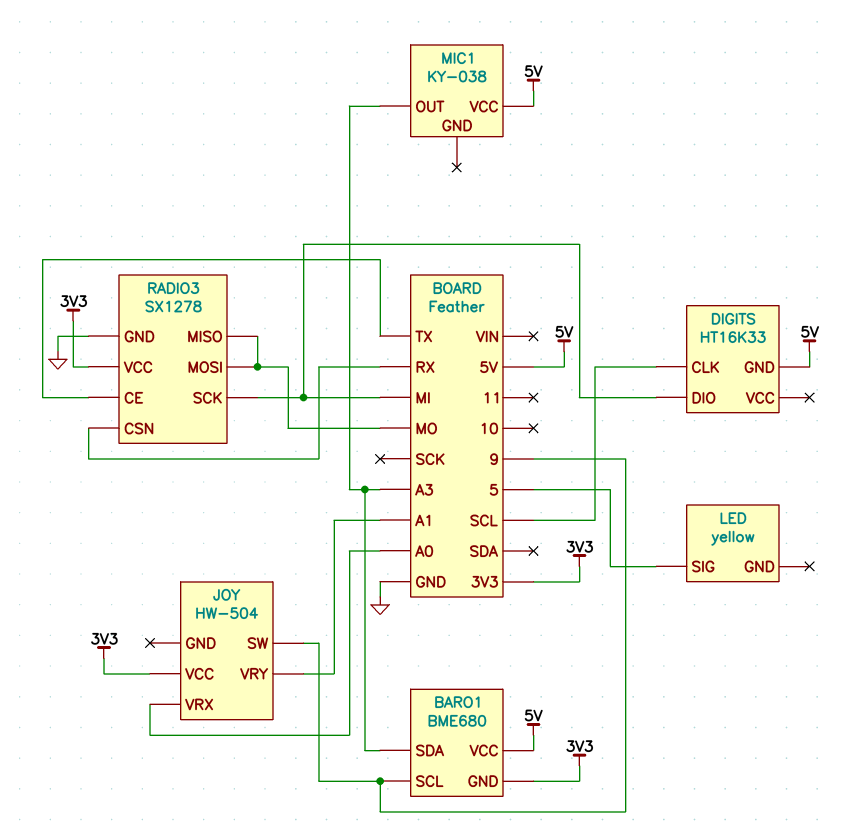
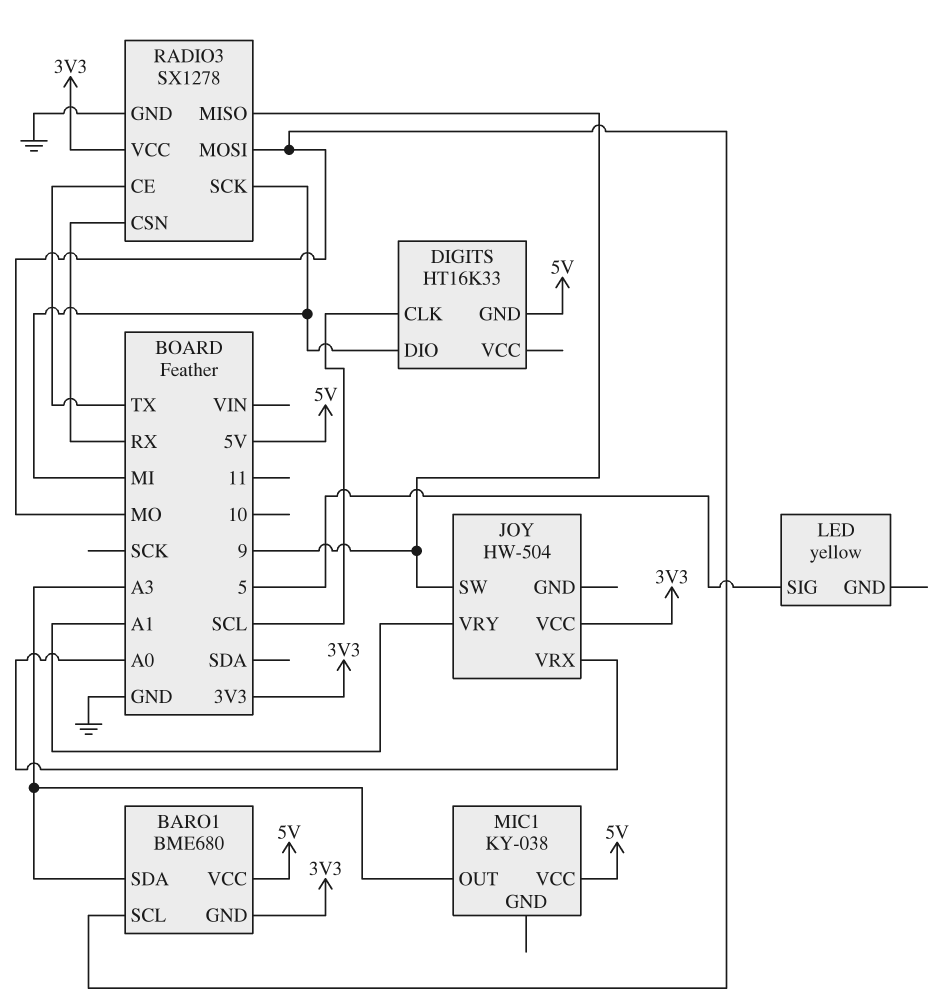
BARO1 pin SCL: 9 -> MO
RADIO3 pin MISO: MO -> 9

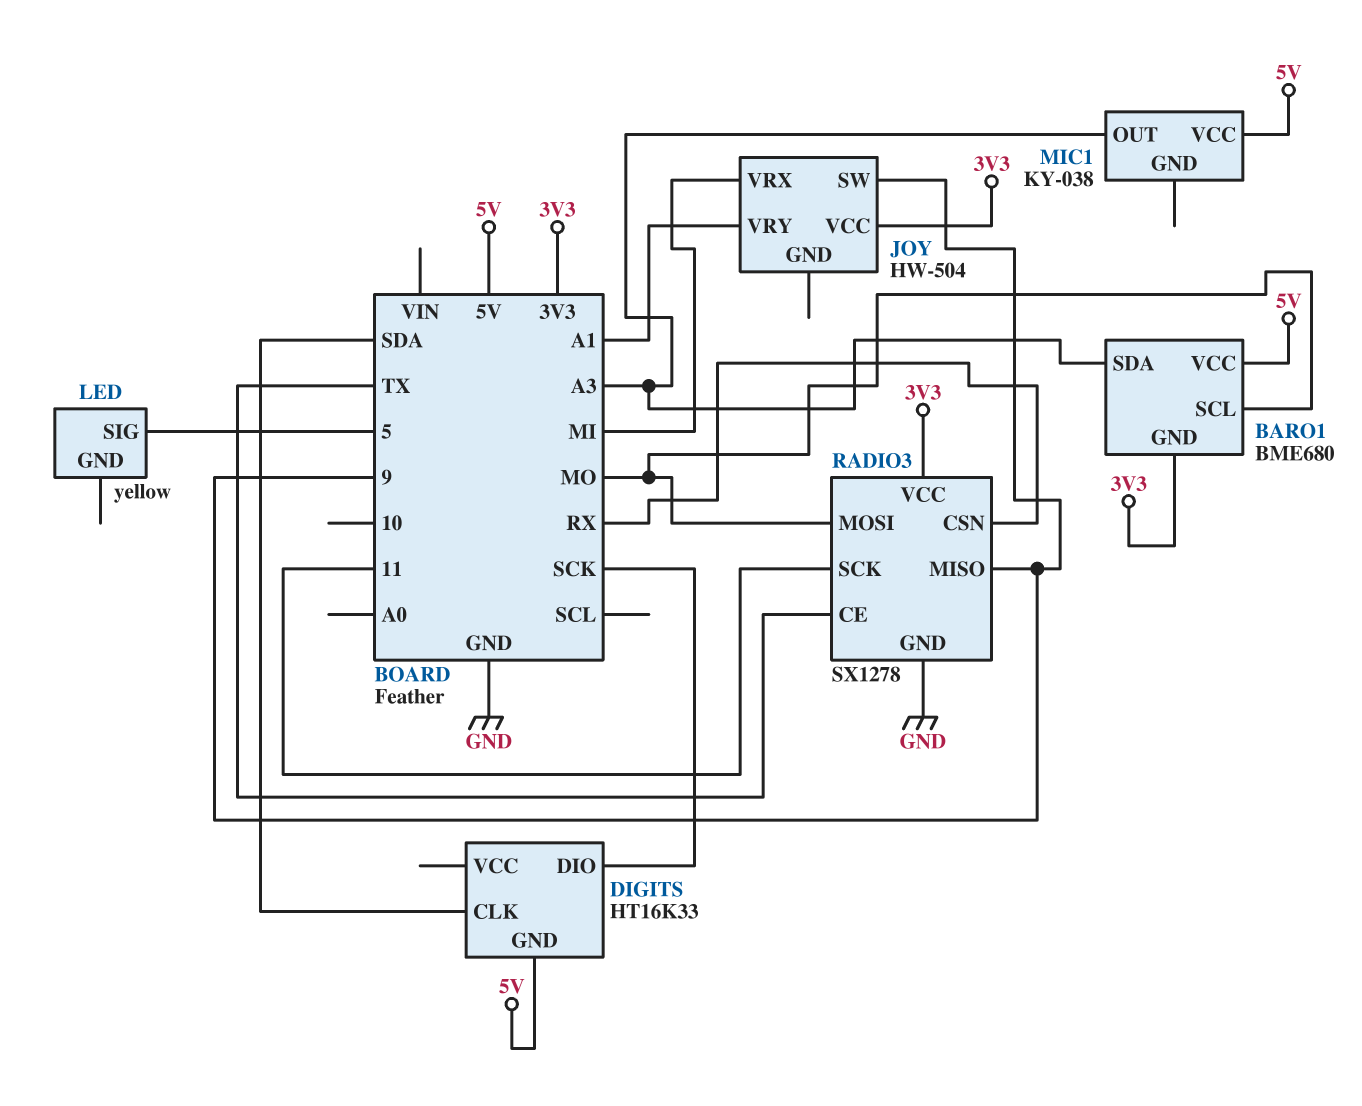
DIGITS pin CLK: SCL -> SDA
DIGITS pin DIO: MI -> SCK
JOY pin VRX: A0 -> MI
RADIO3 pin SCK: MI -> 11

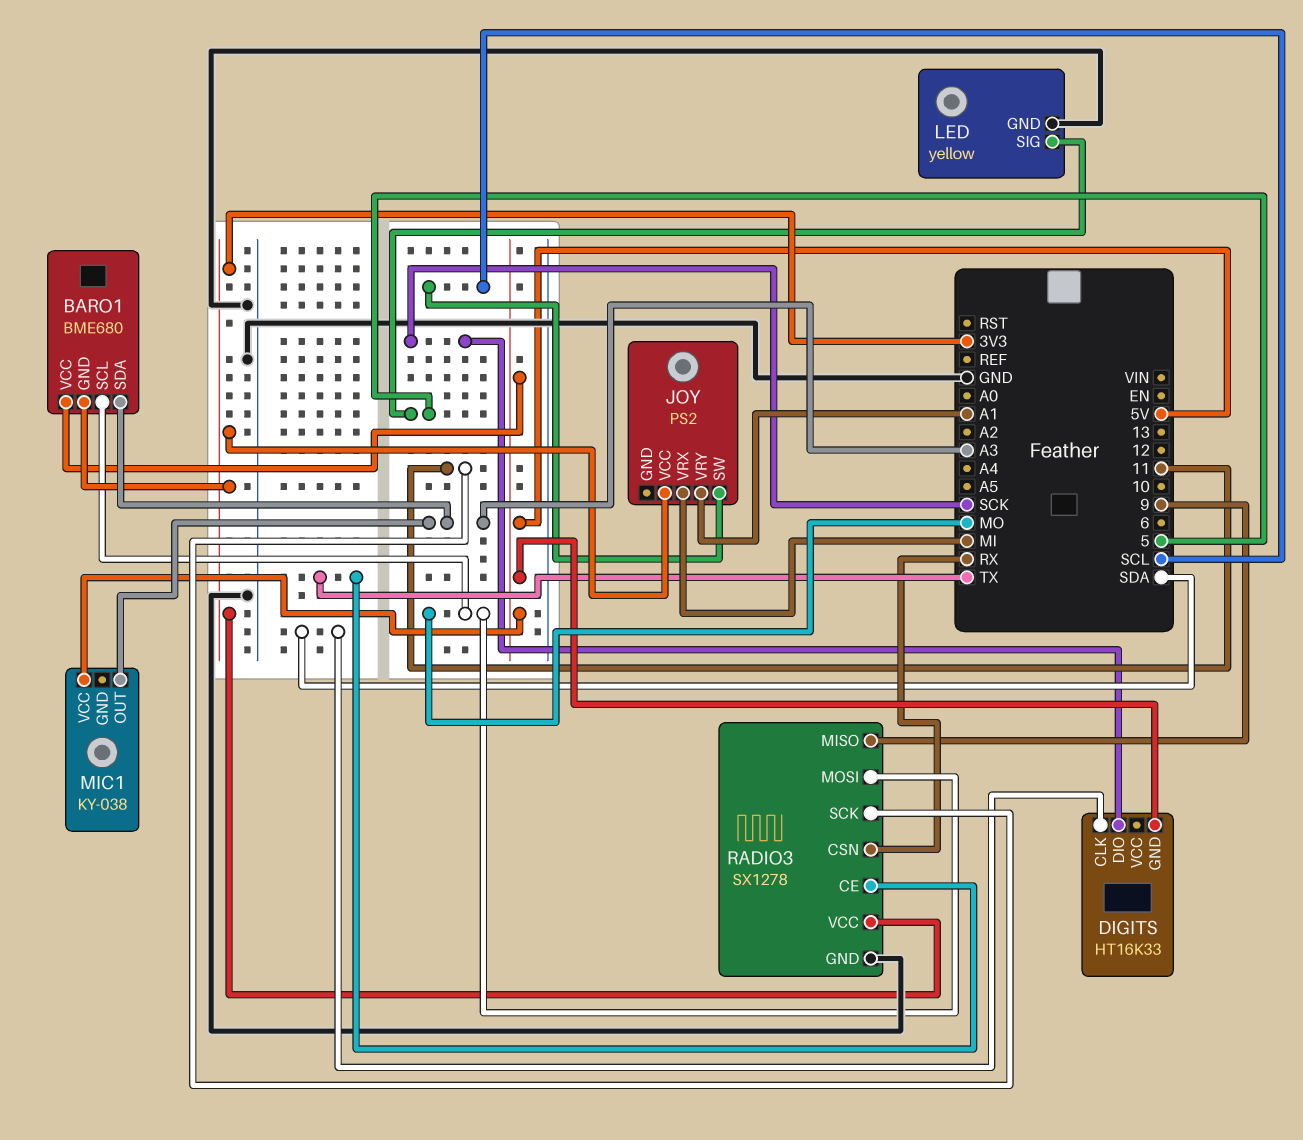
JOY: HW-504 -> PS2
JOY pin SW: 9 -> SCL
LED pin GND: none -> GND

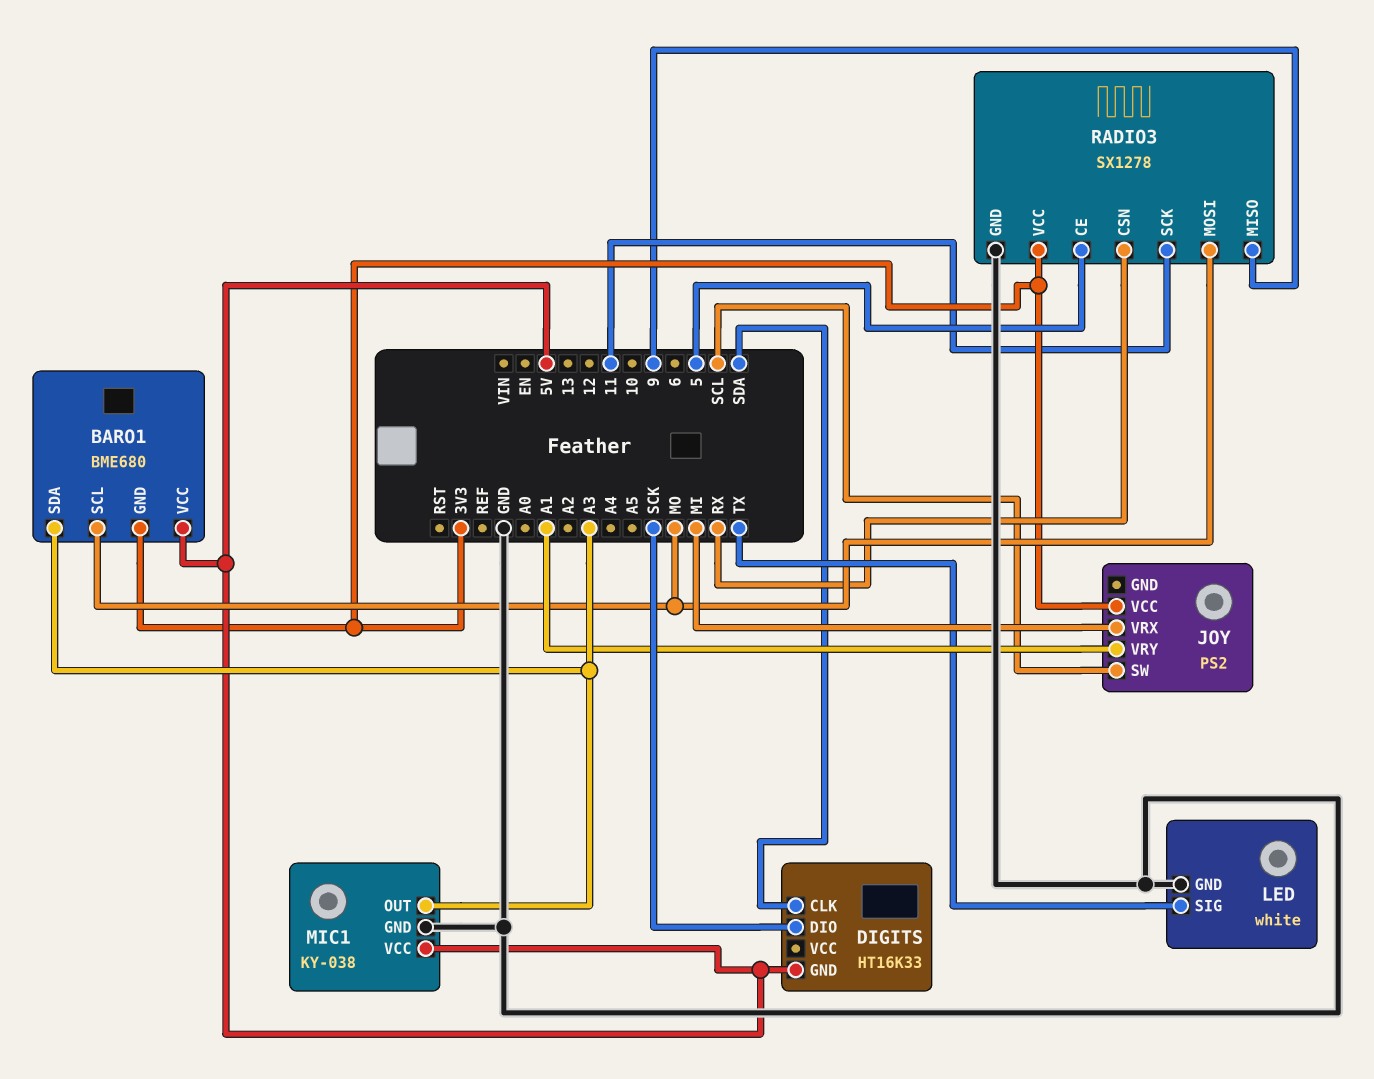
LED: yellow -> white
LED pin SIG: 5 -> TX
MIC1 pin GND: none -> GND
RADIO3 pin CE: TX -> 5

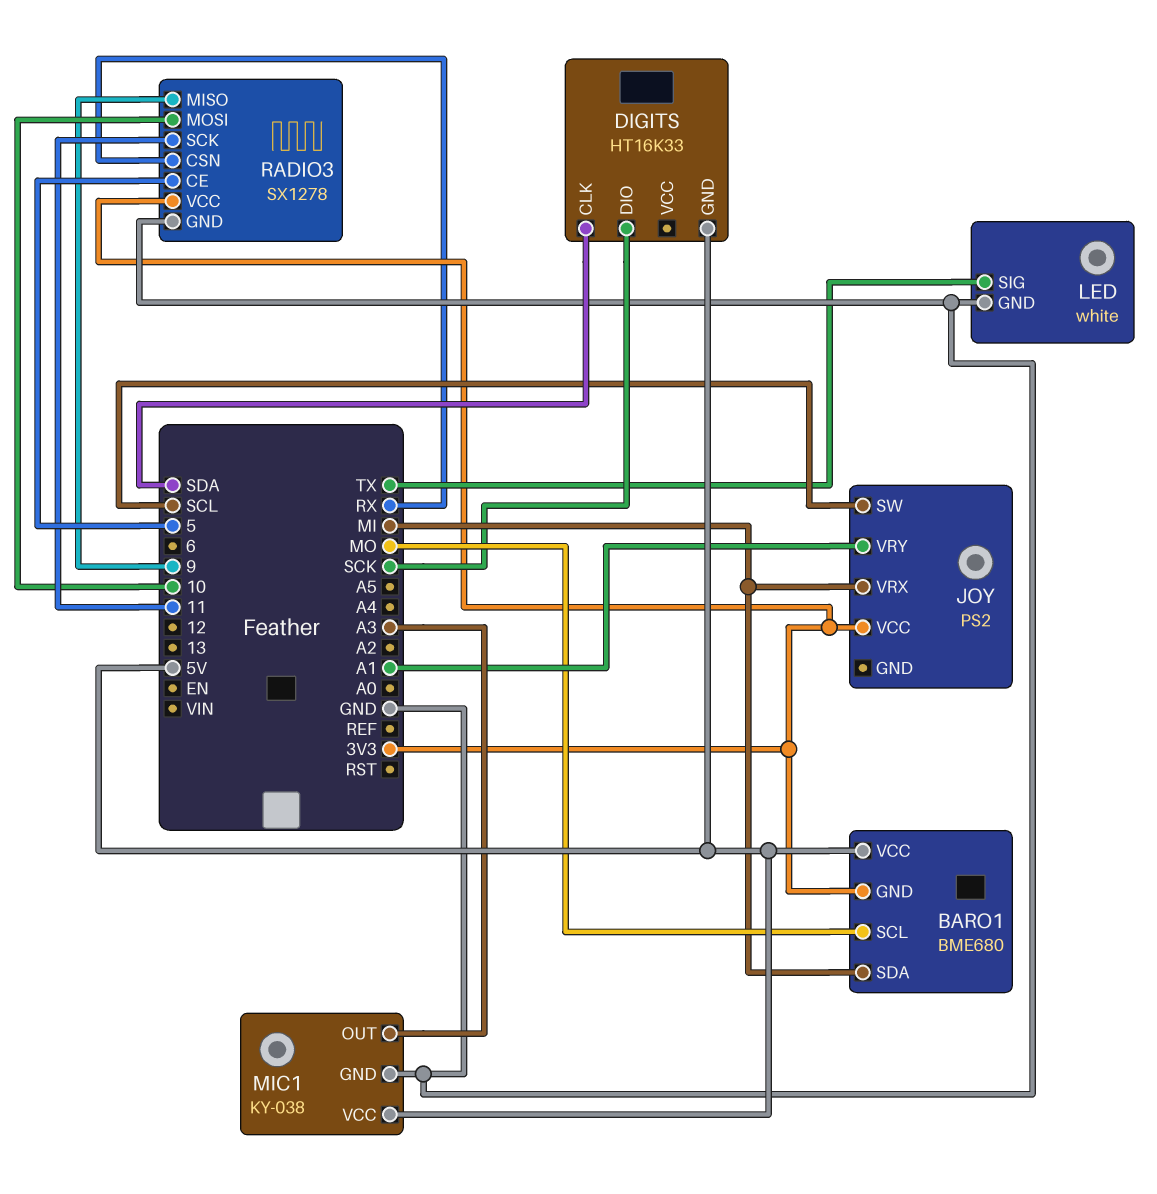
BARO1 pin SDA: A3 -> MI
RADIO3 pin MOSI: MO -> 10

